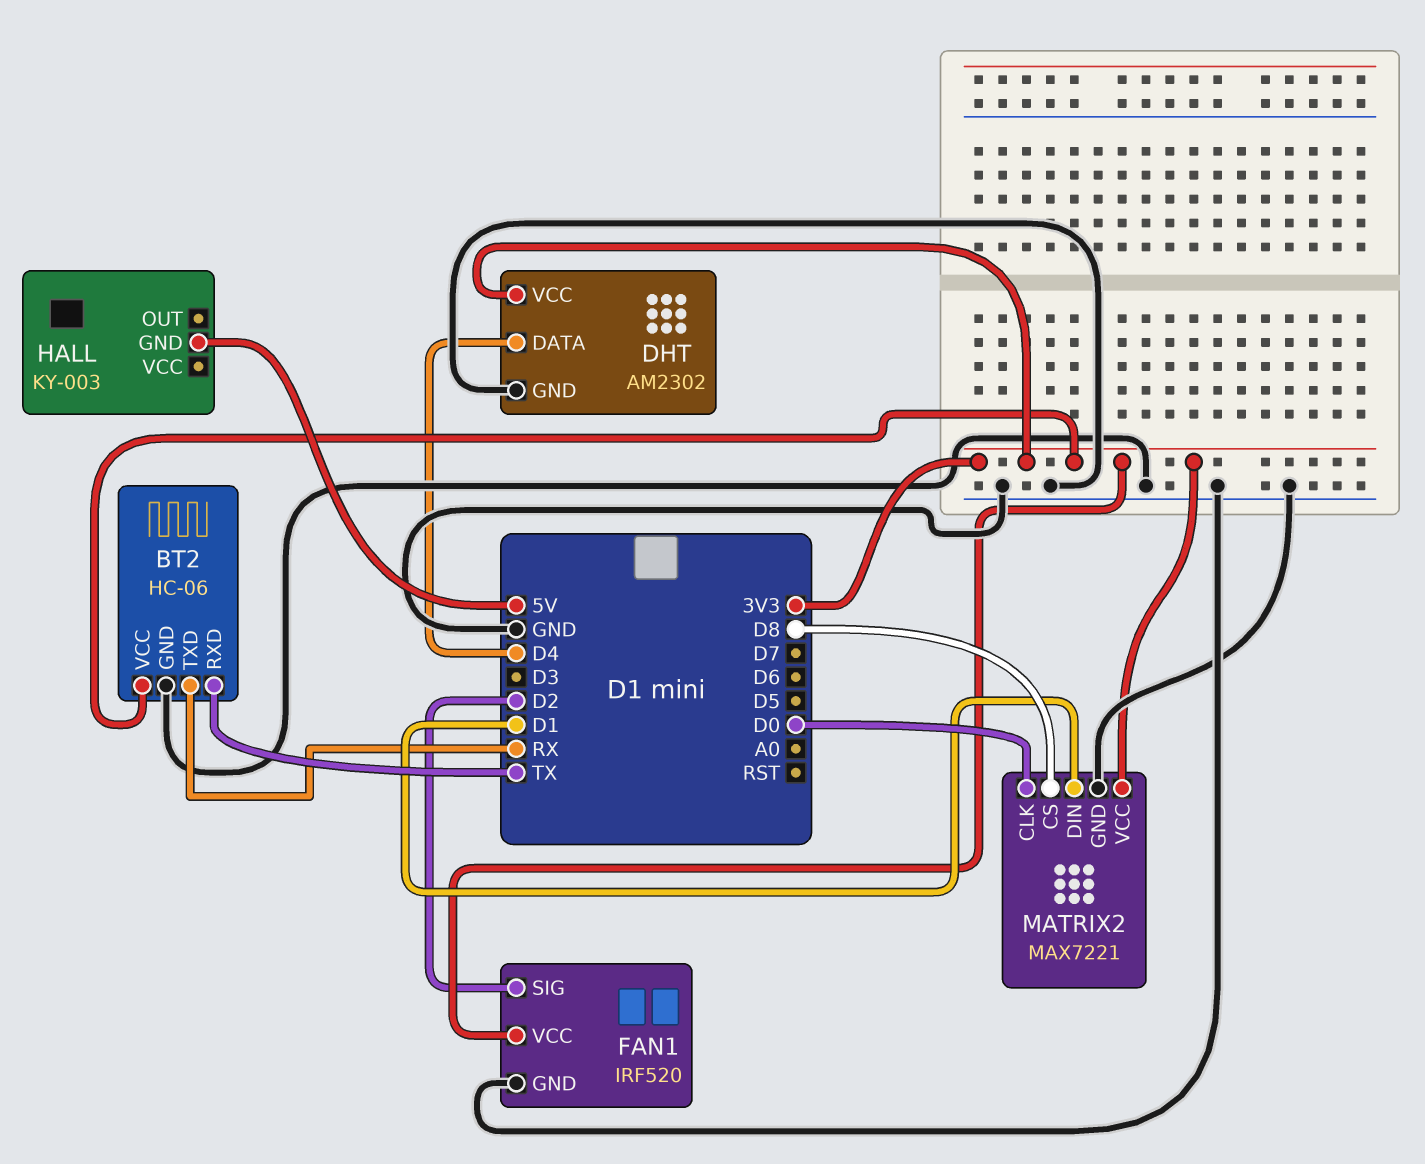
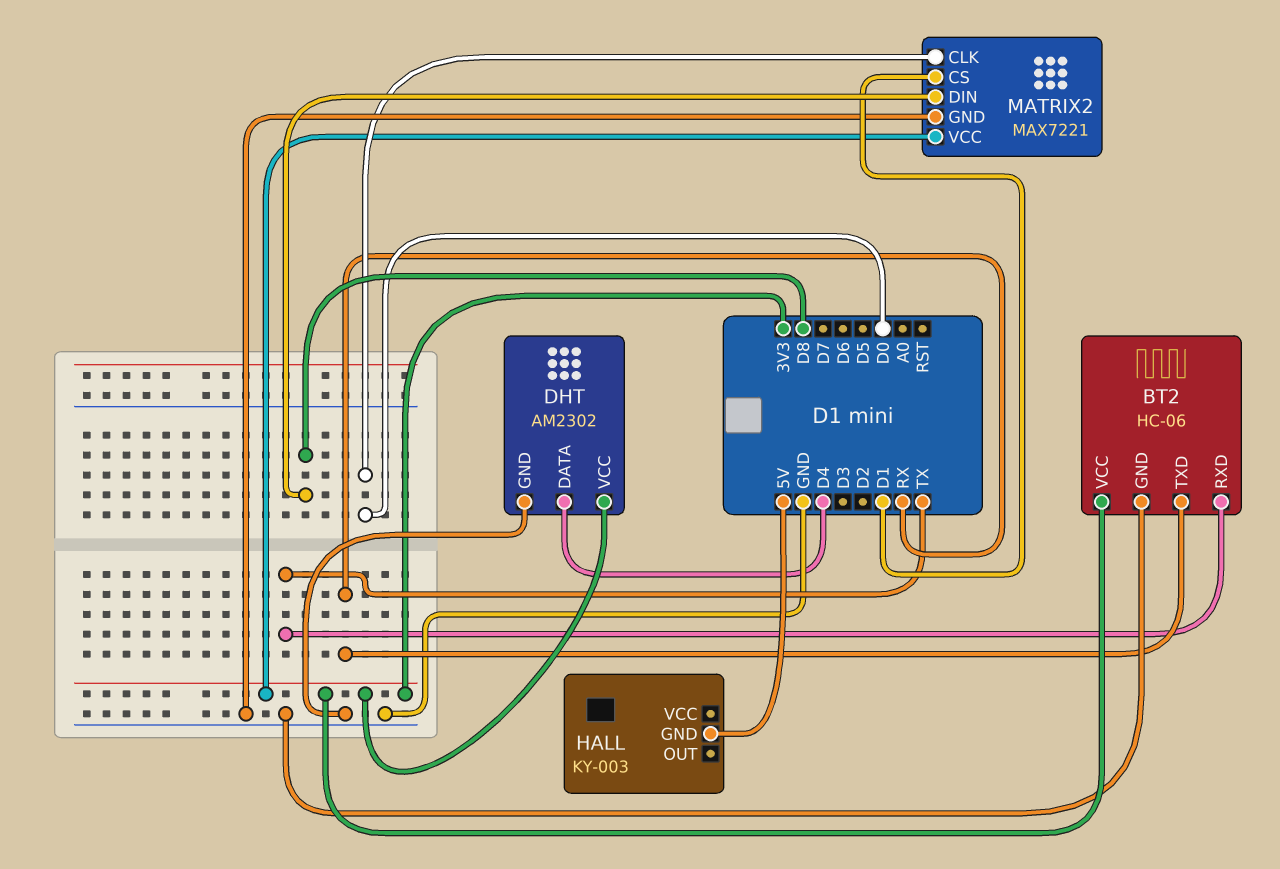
FAN1: IRF520 -> none
FAN1 pin GND: GND -> none
FAN1 pin SIG: D2 -> none
FAN1 pin VCC: 3V3 -> none
MATRIX2 pin CS: D8 -> D1
MATRIX2 pin DIN: D1 -> D8

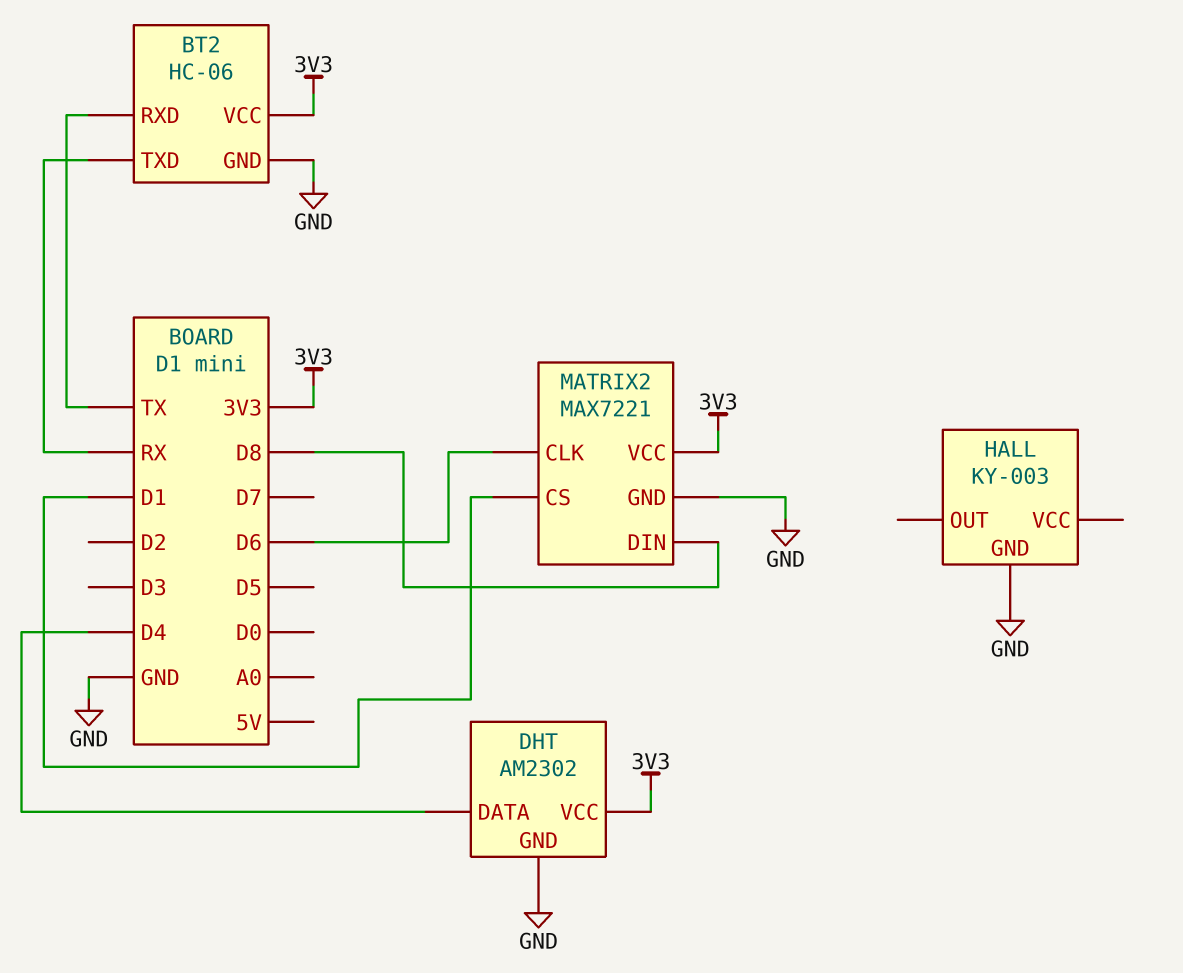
HALL pin GND: 5V -> GND
MATRIX2 pin CLK: D0 -> D6

